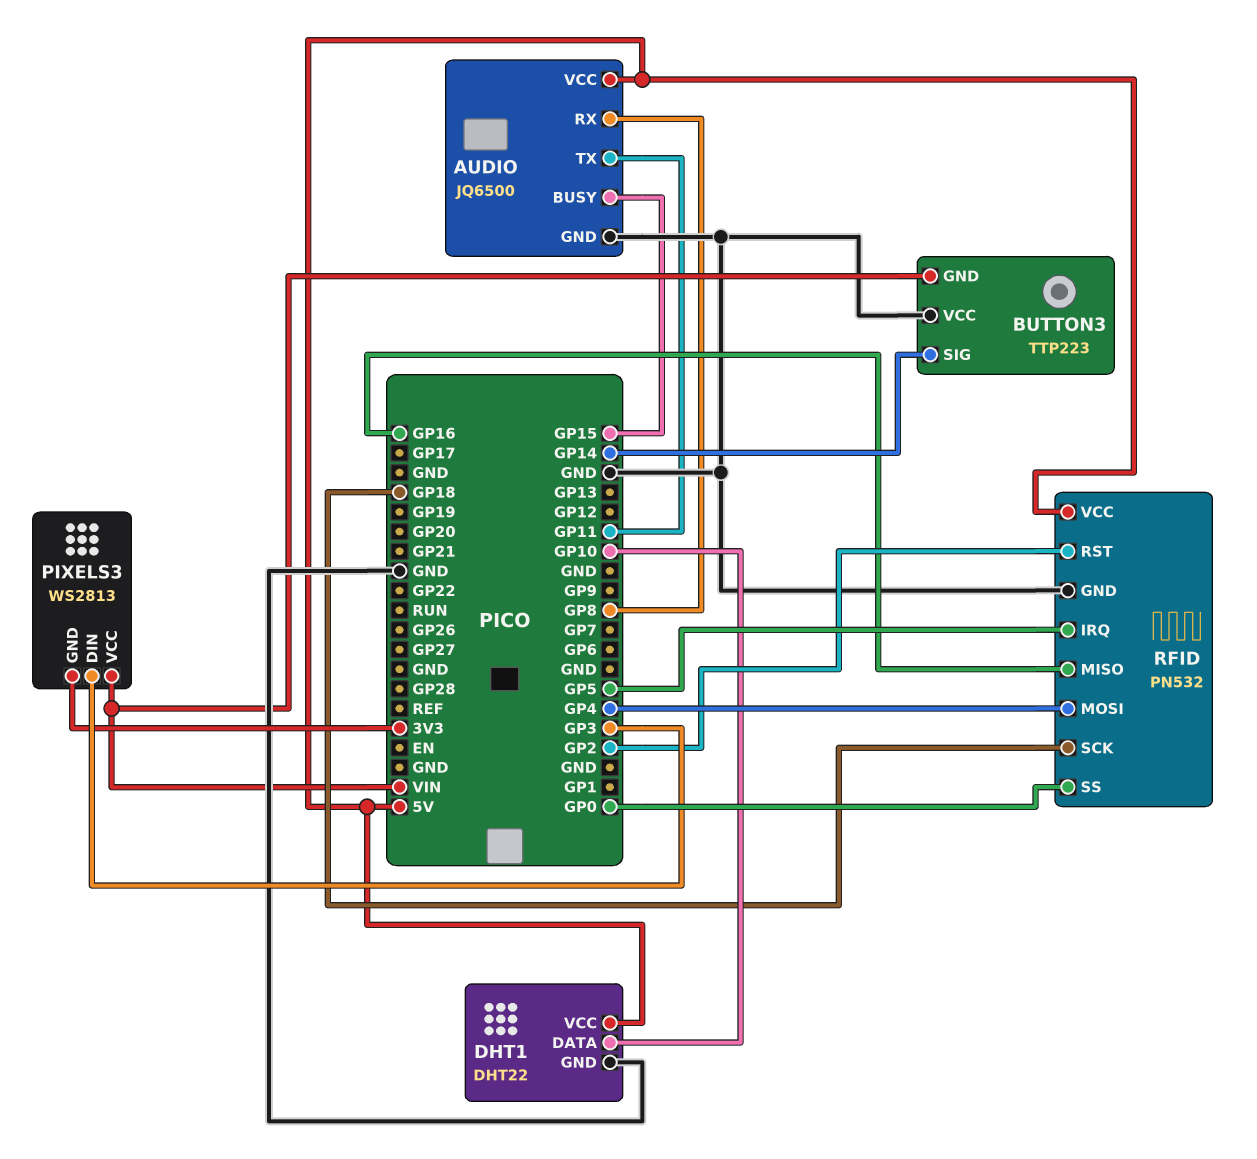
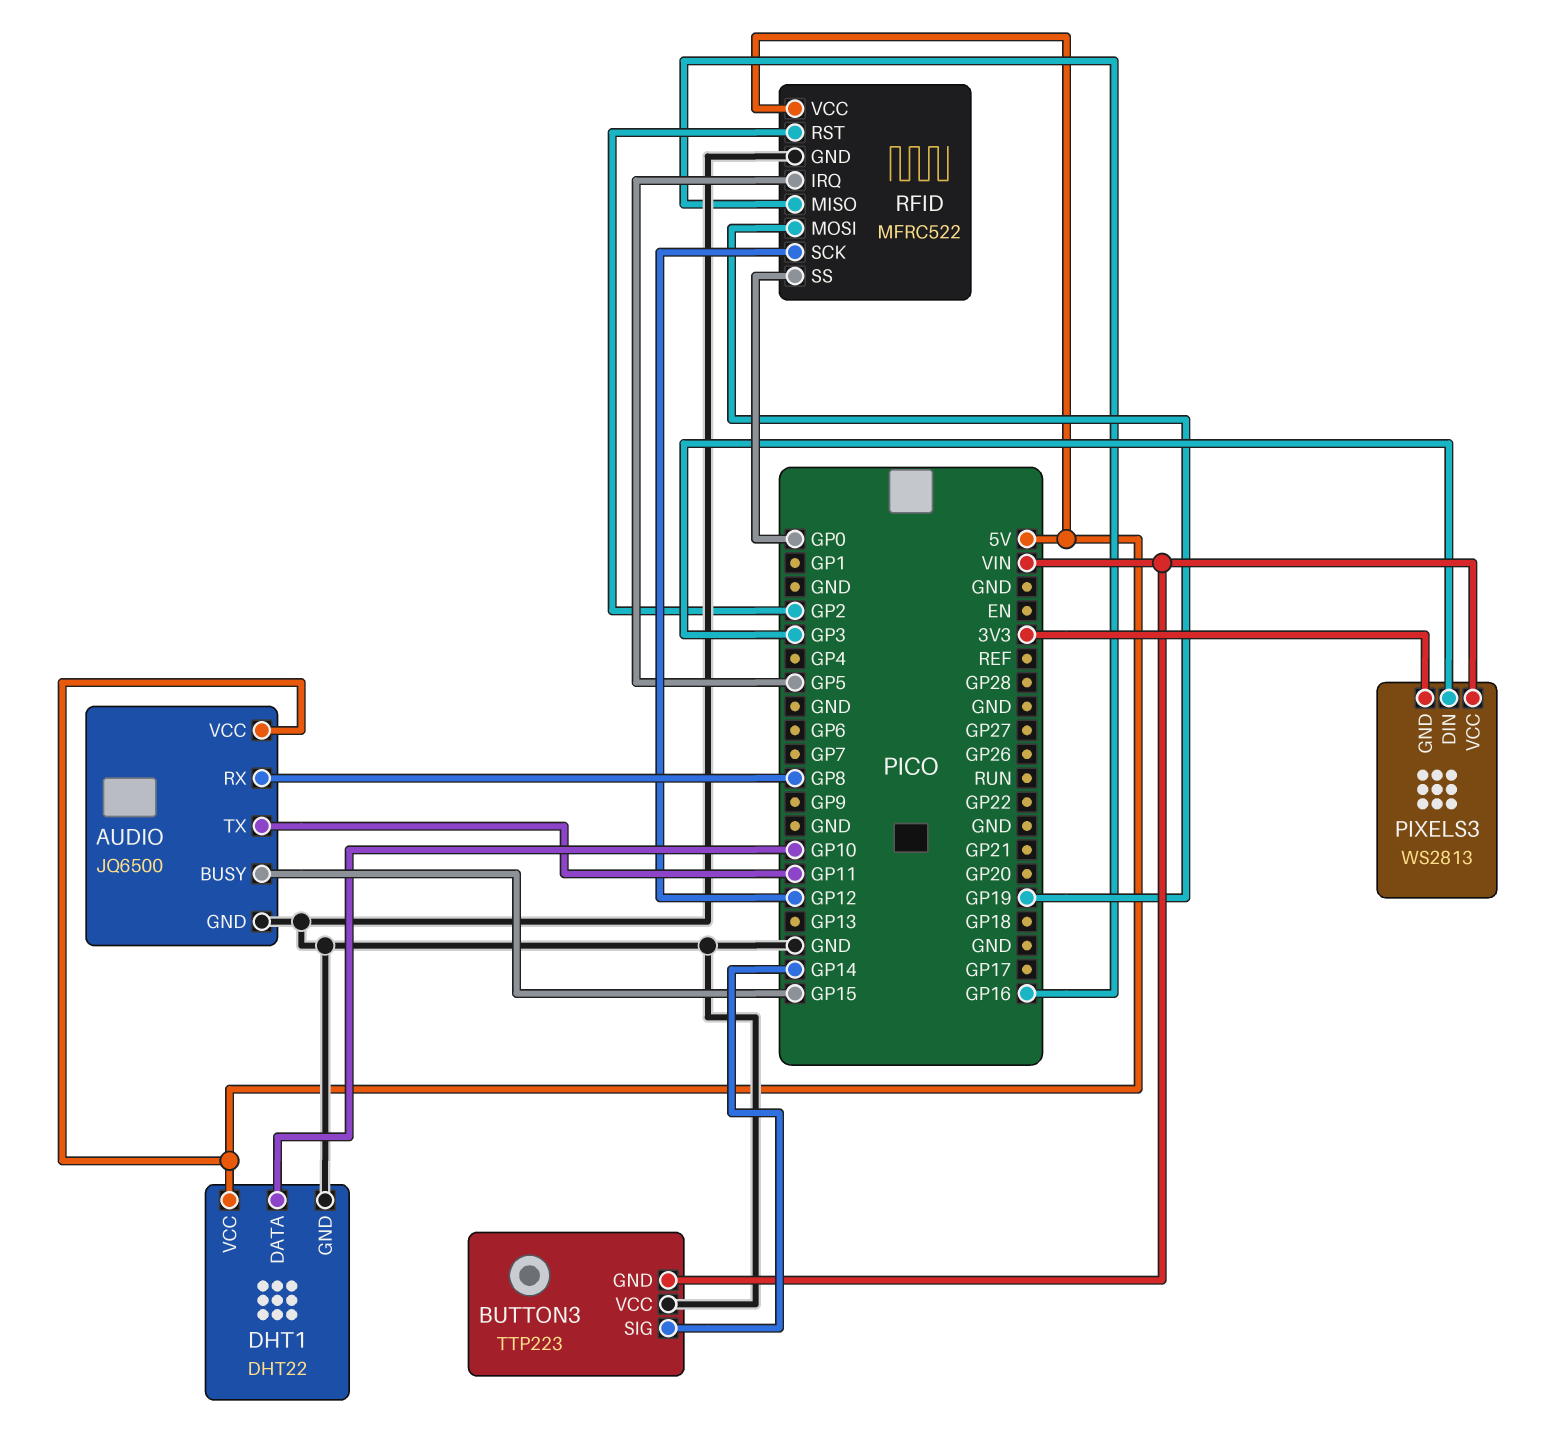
RFID: PN532 -> MFRC522
RFID pin MOSI: GP4 -> GP19
RFID pin SCK: GP18 -> GP12

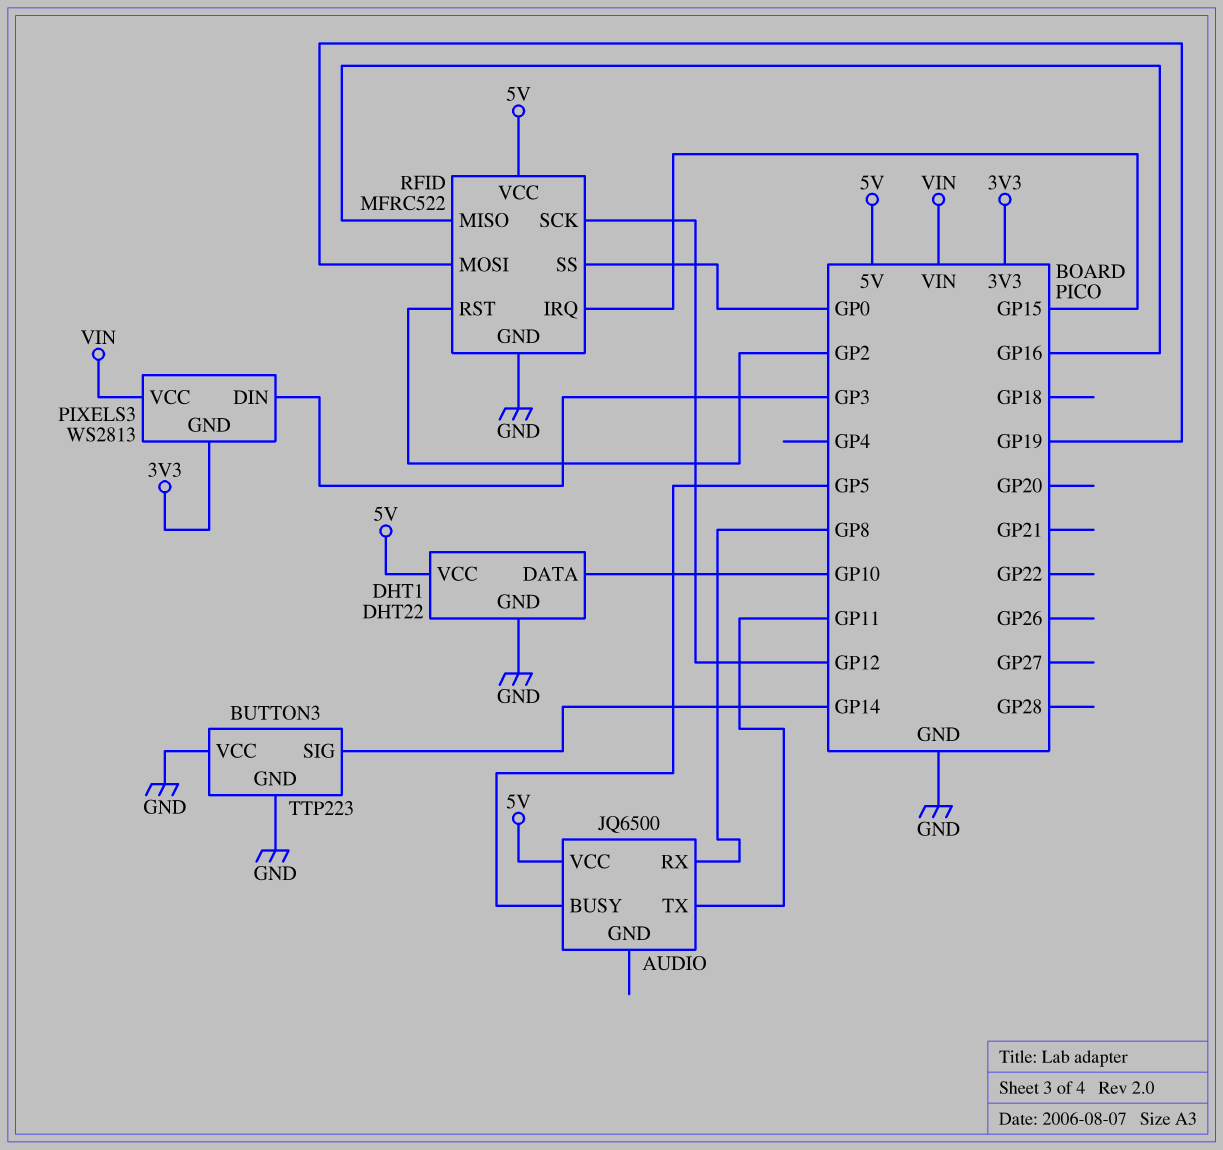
AUDIO pin BUSY: GP15 -> GP5
AUDIO pin GND: GND -> none
BUTTON3 pin GND: VIN -> GND
RFID pin IRQ: GP5 -> GP15

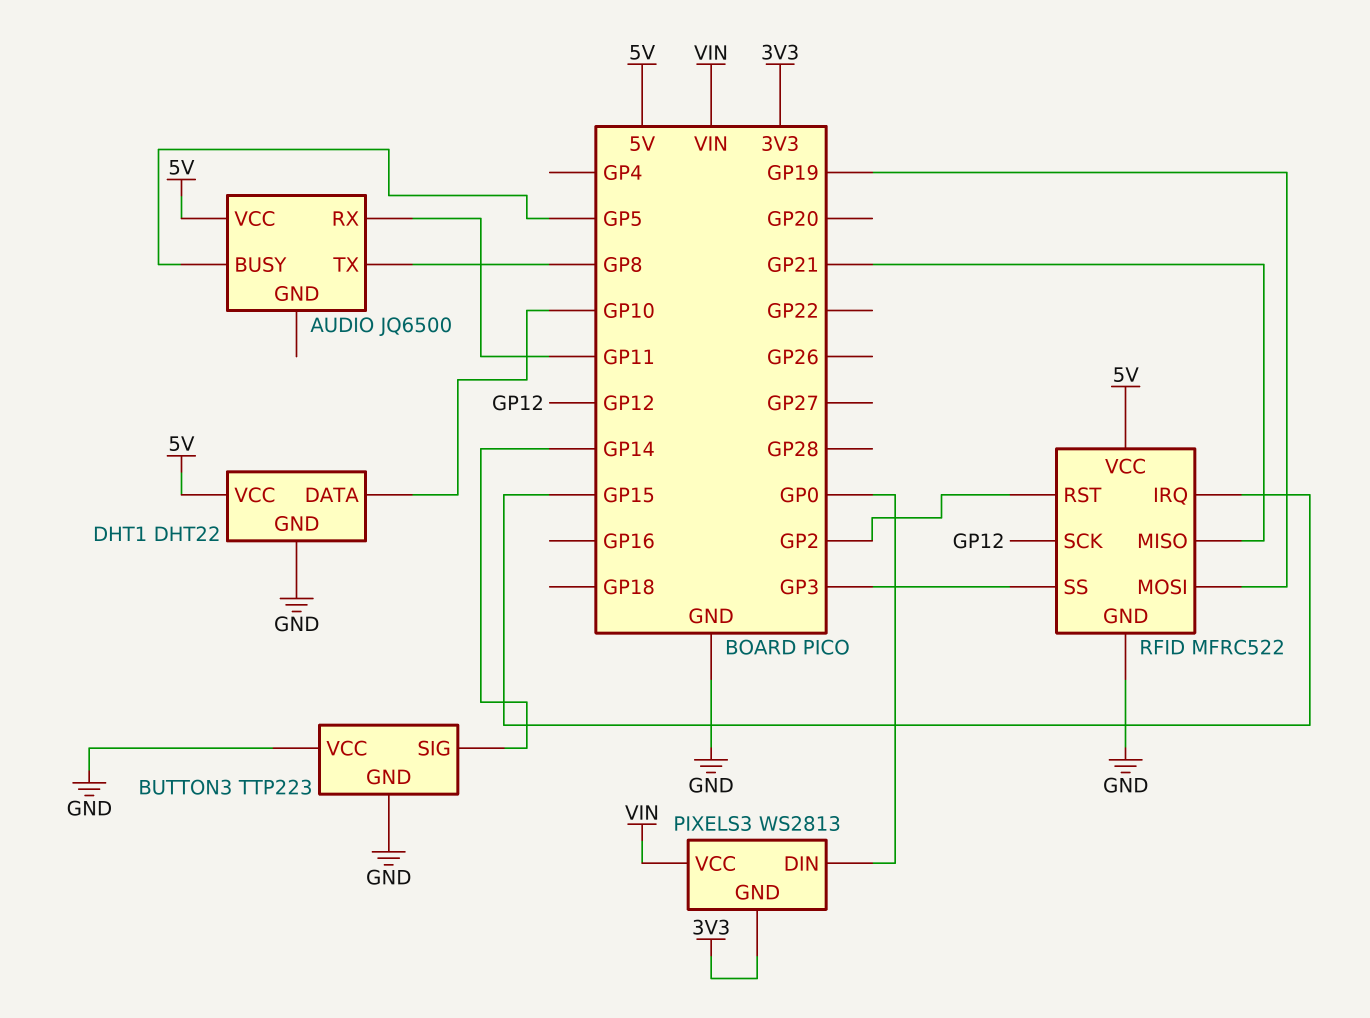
AUDIO pin RX: GP8 -> GP11
AUDIO pin TX: GP11 -> GP8
PIXELS3 pin DIN: GP3 -> GP0
RFID pin MISO: GP16 -> GP21
RFID pin SS: GP0 -> GP3

